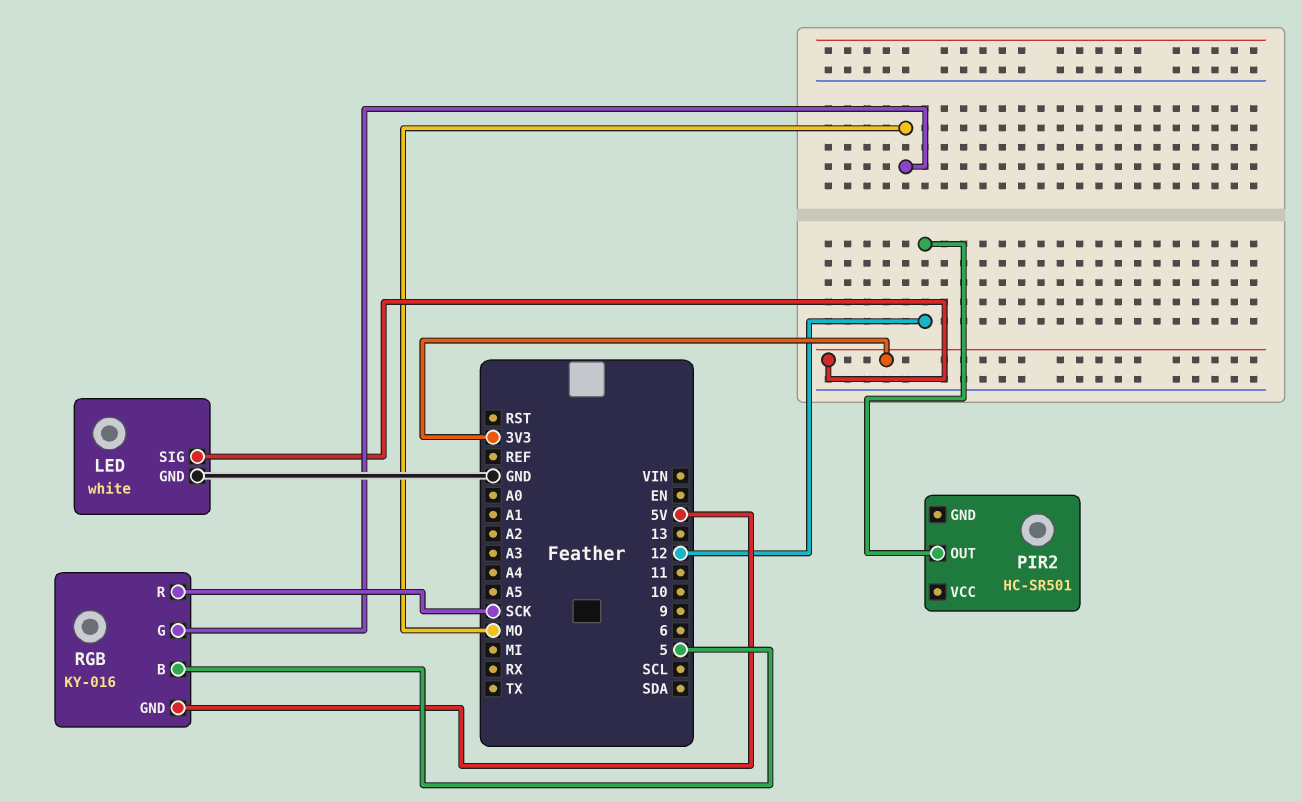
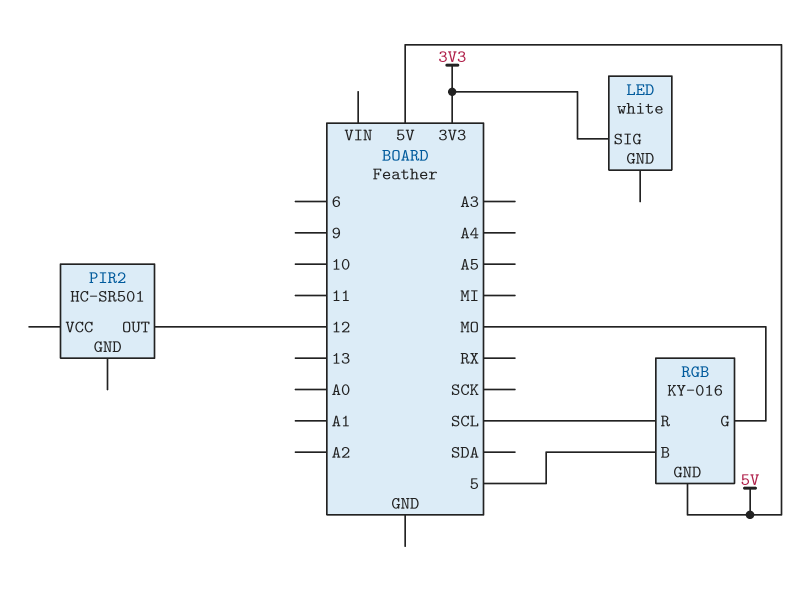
LED pin GND: GND -> none
RGB pin R: SCK -> SCL

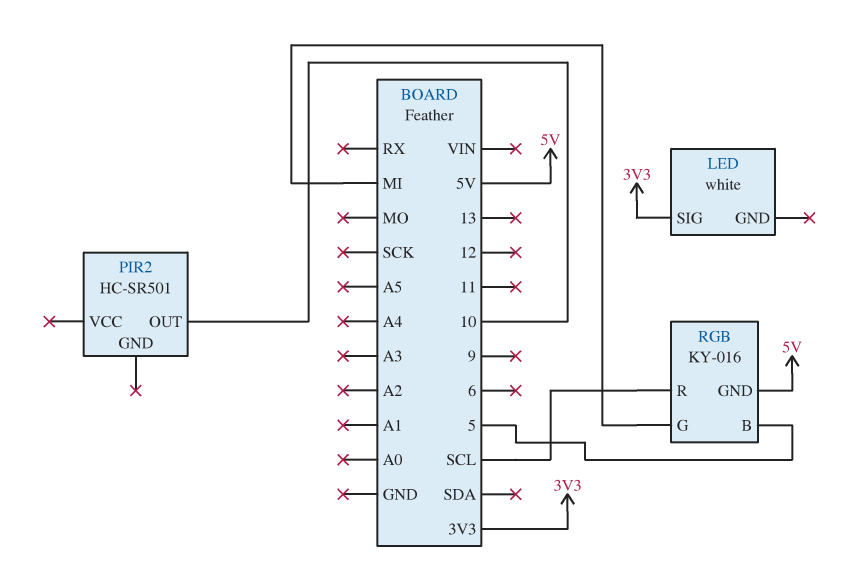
PIR2 pin OUT: 12 -> 10
RGB pin G: MO -> MI

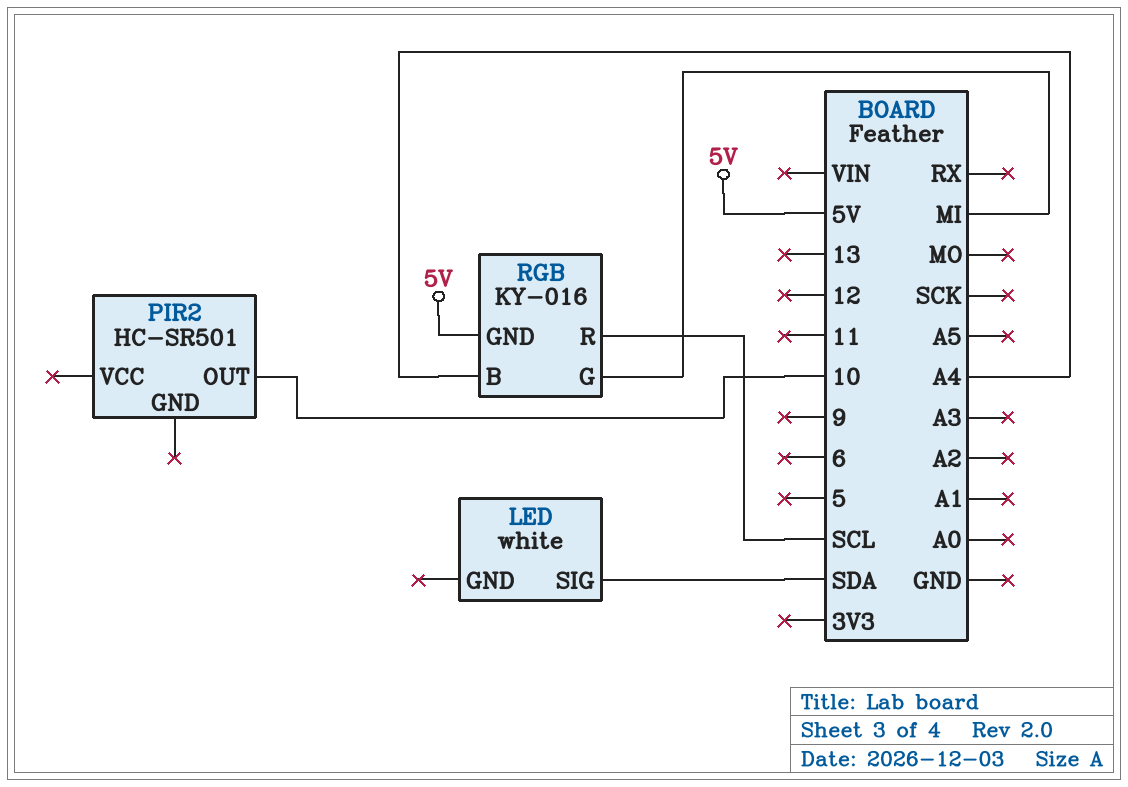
LED pin SIG: 3V3 -> SDA
RGB pin B: 5 -> A4

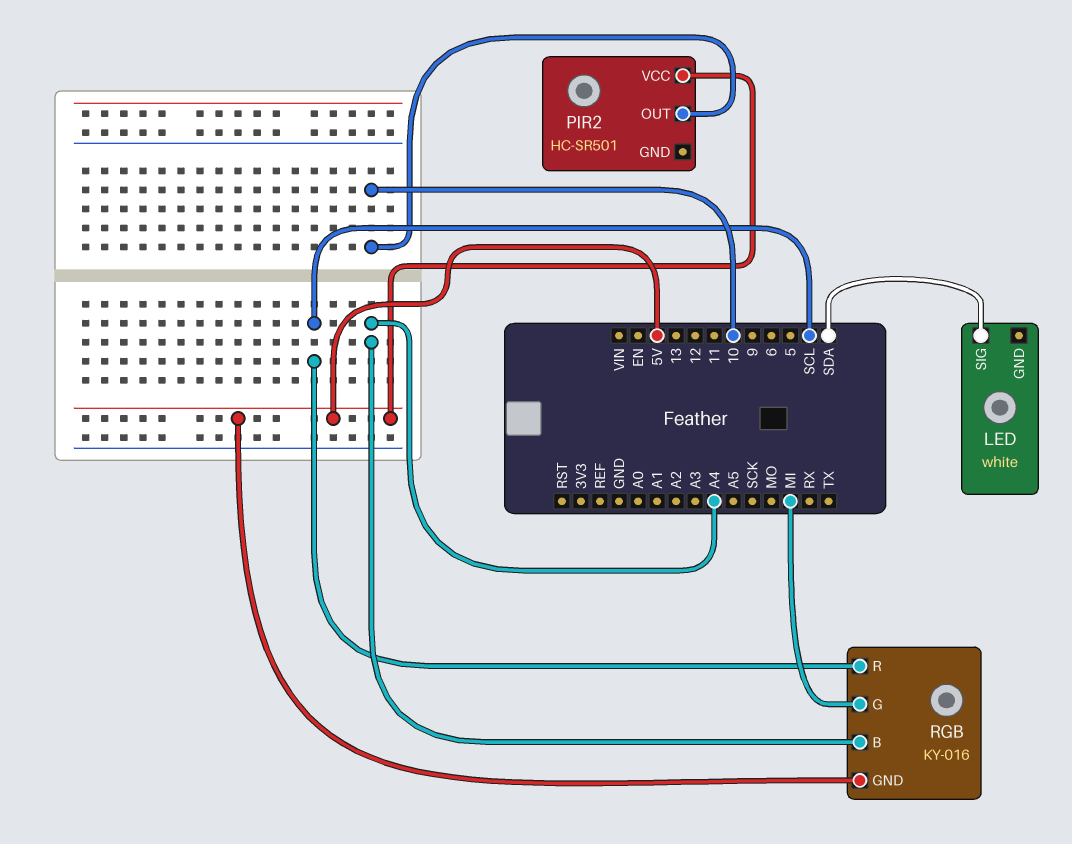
PIR2 pin VCC: none -> 5V

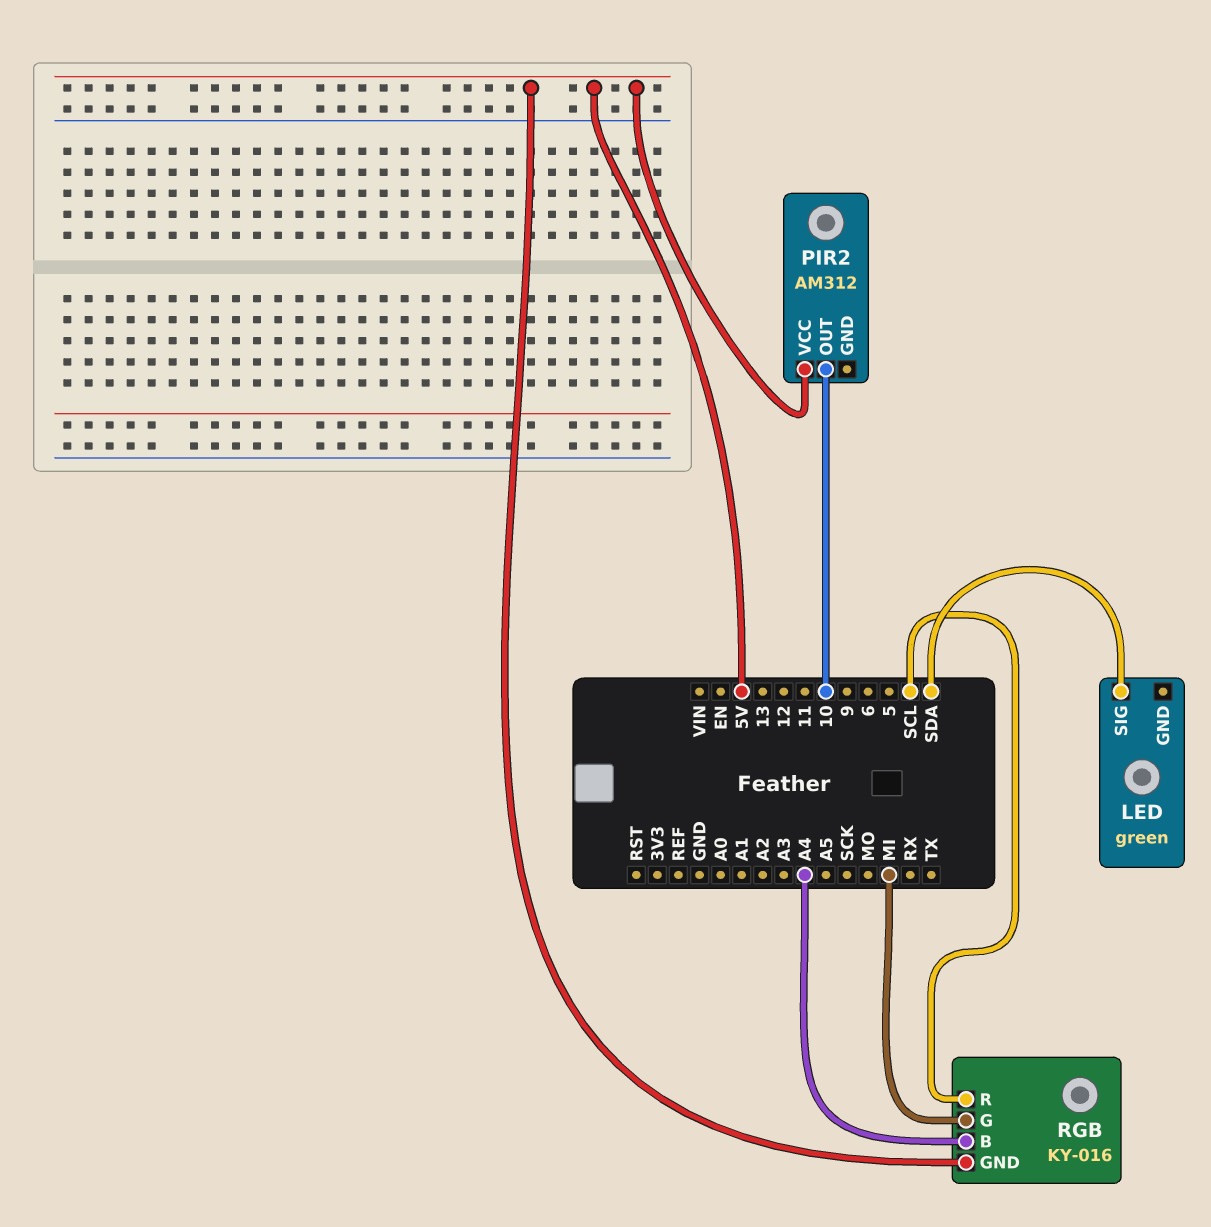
LED: white -> green
PIR2: HC-SR501 -> AM312

